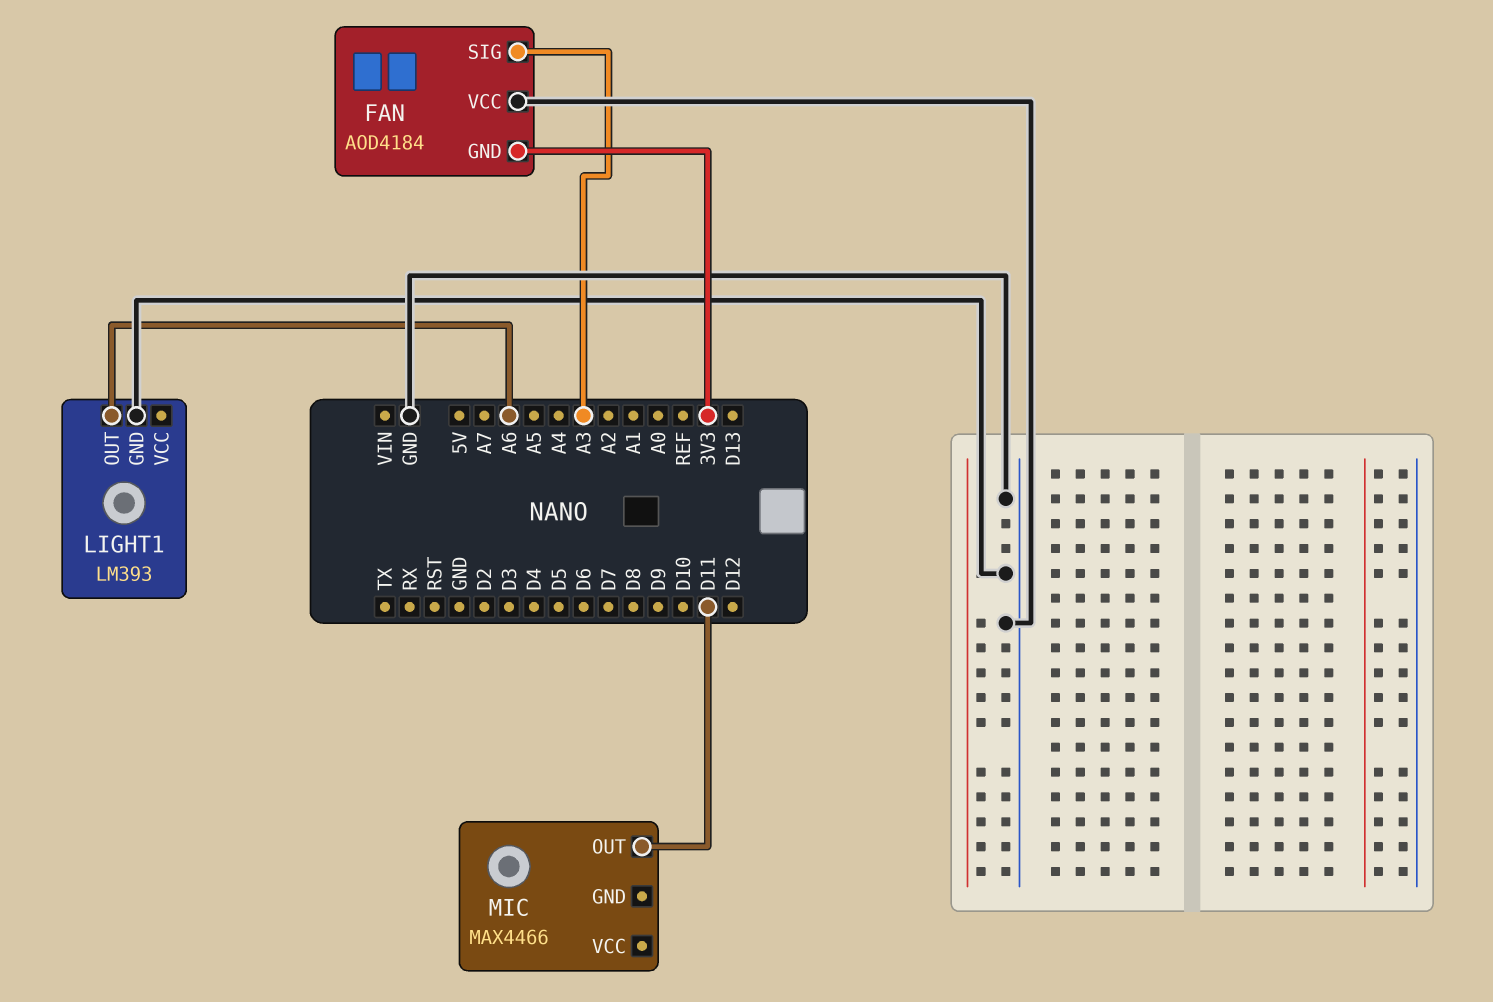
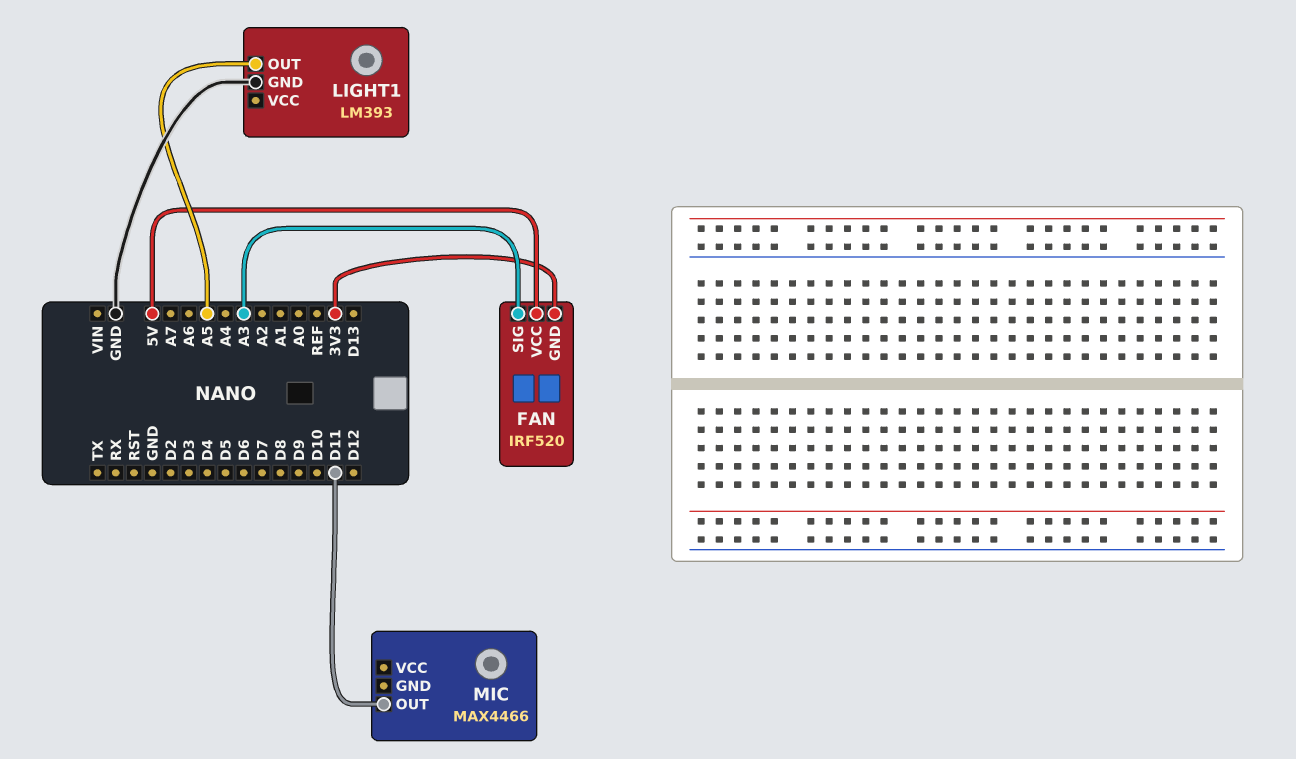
FAN: AOD4184 -> IRF520
FAN pin VCC: GND -> 5V
LIGHT1 pin OUT: A6 -> A5

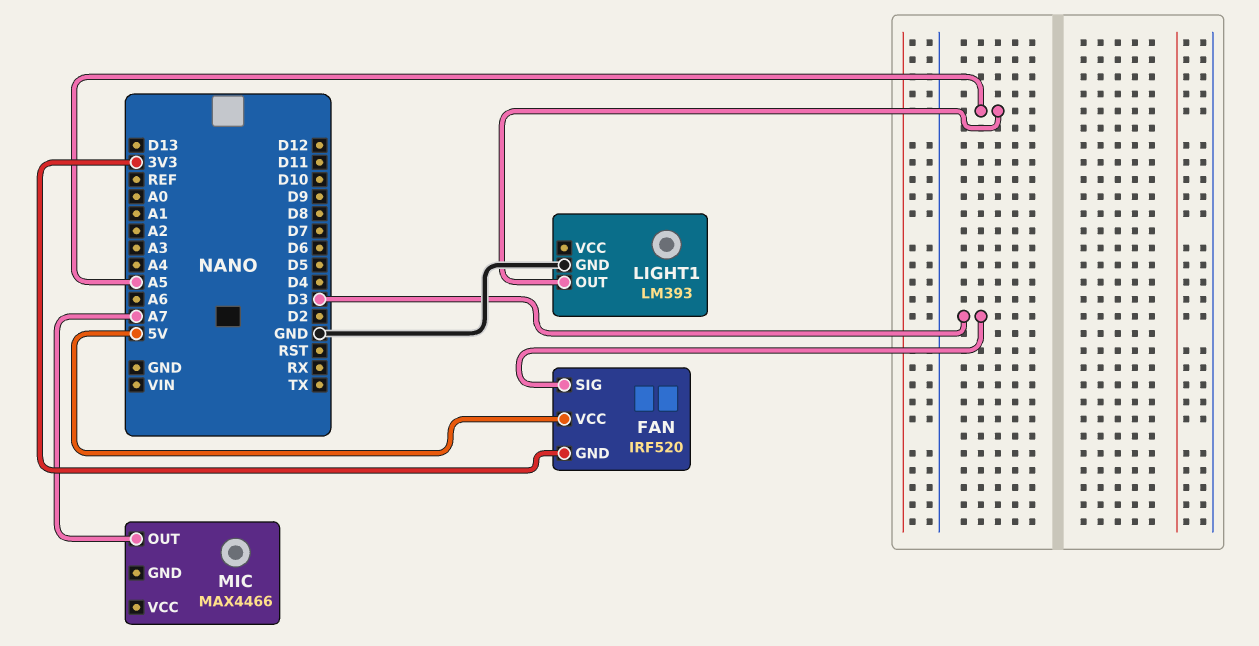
FAN pin SIG: A3 -> D3
MIC pin OUT: D11 -> A7

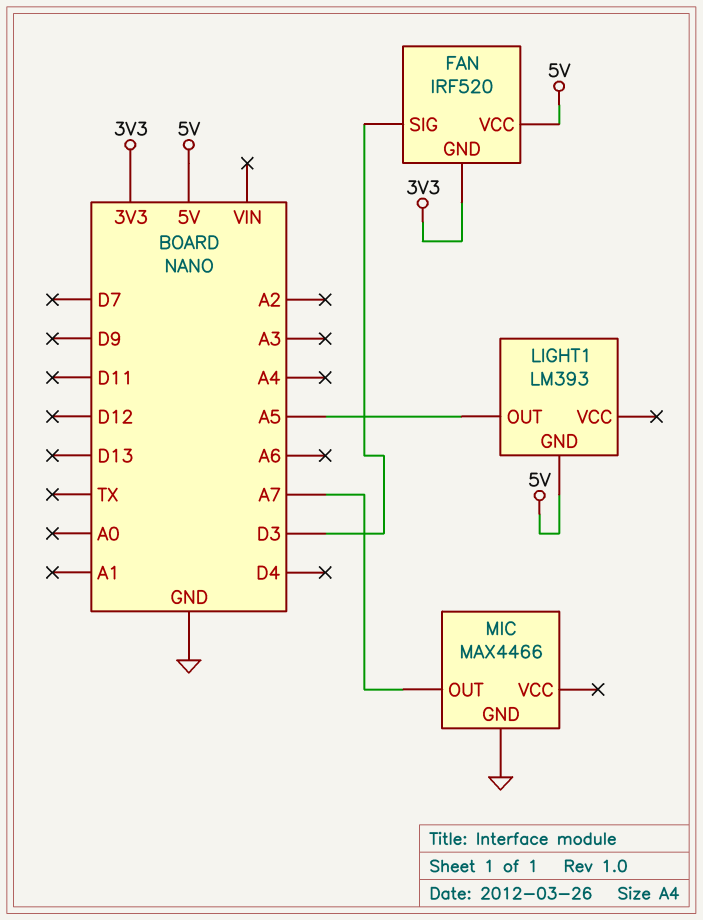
LIGHT1 pin GND: GND -> 5V
MIC pin GND: none -> GND

